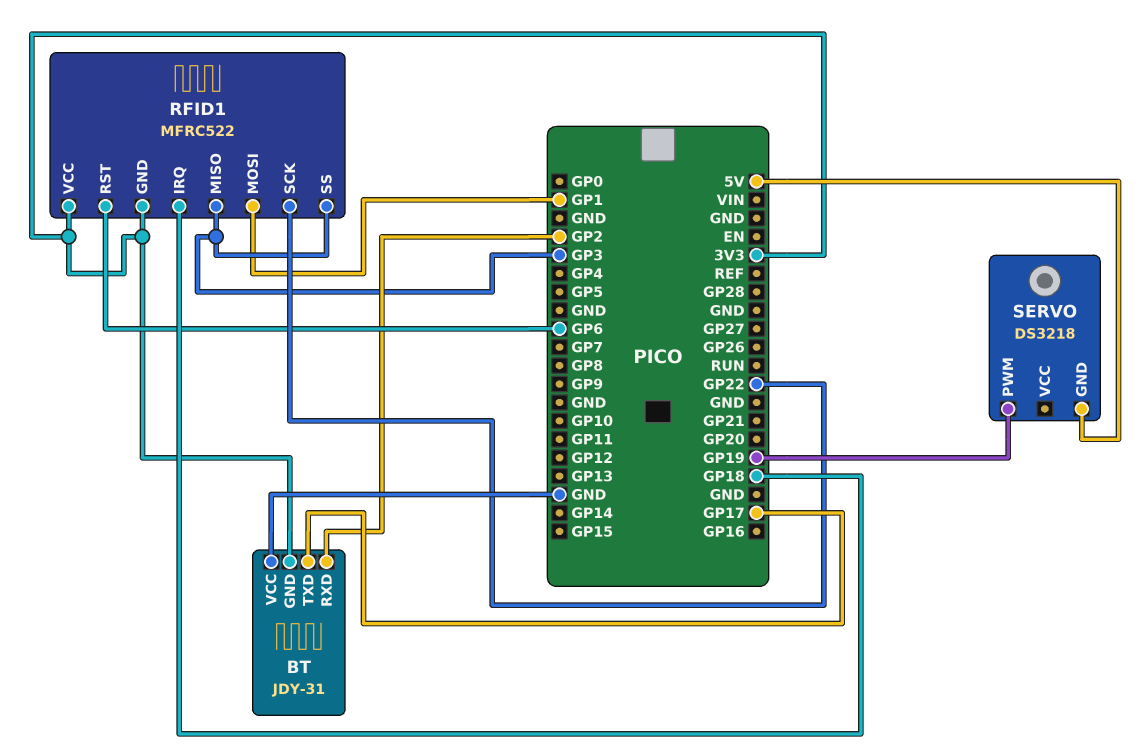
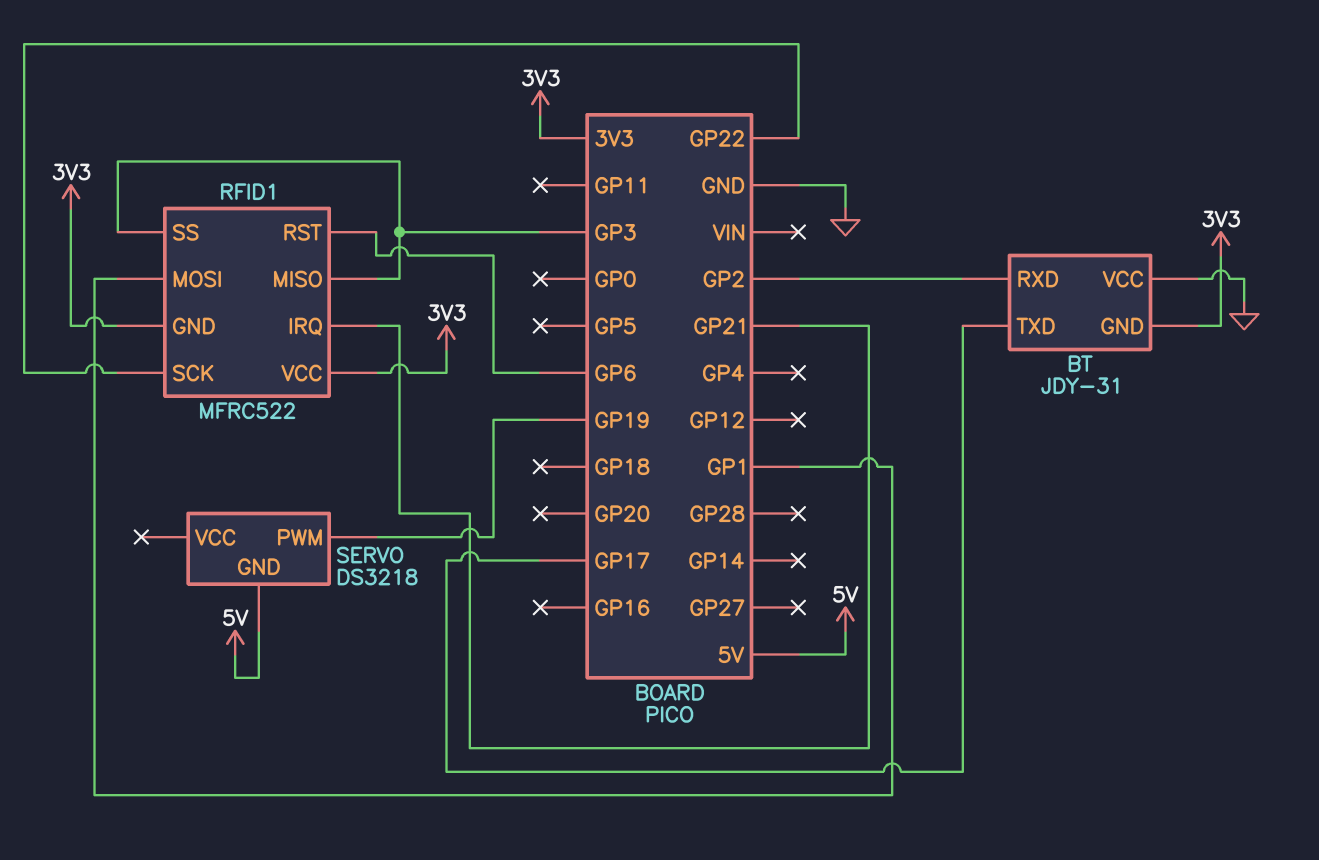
RFID1 pin IRQ: GP18 -> GP21

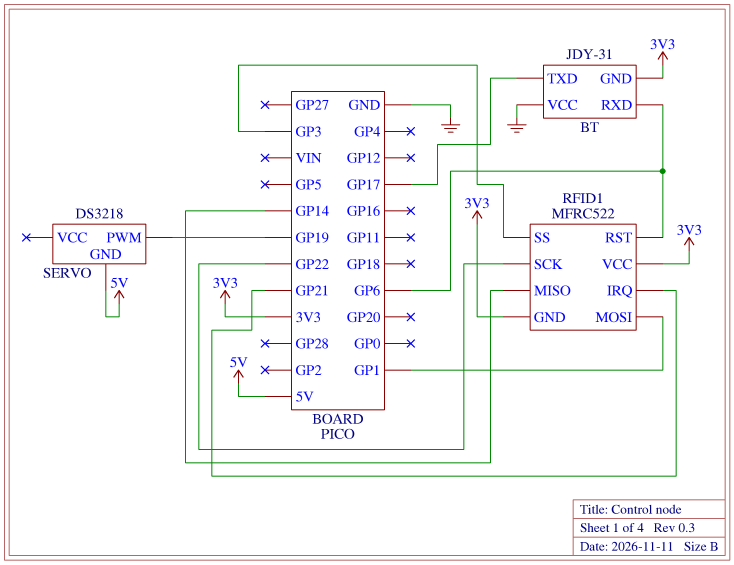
BT pin RXD: GP2 -> GP6
RFID1 pin MISO: GP3 -> GP14

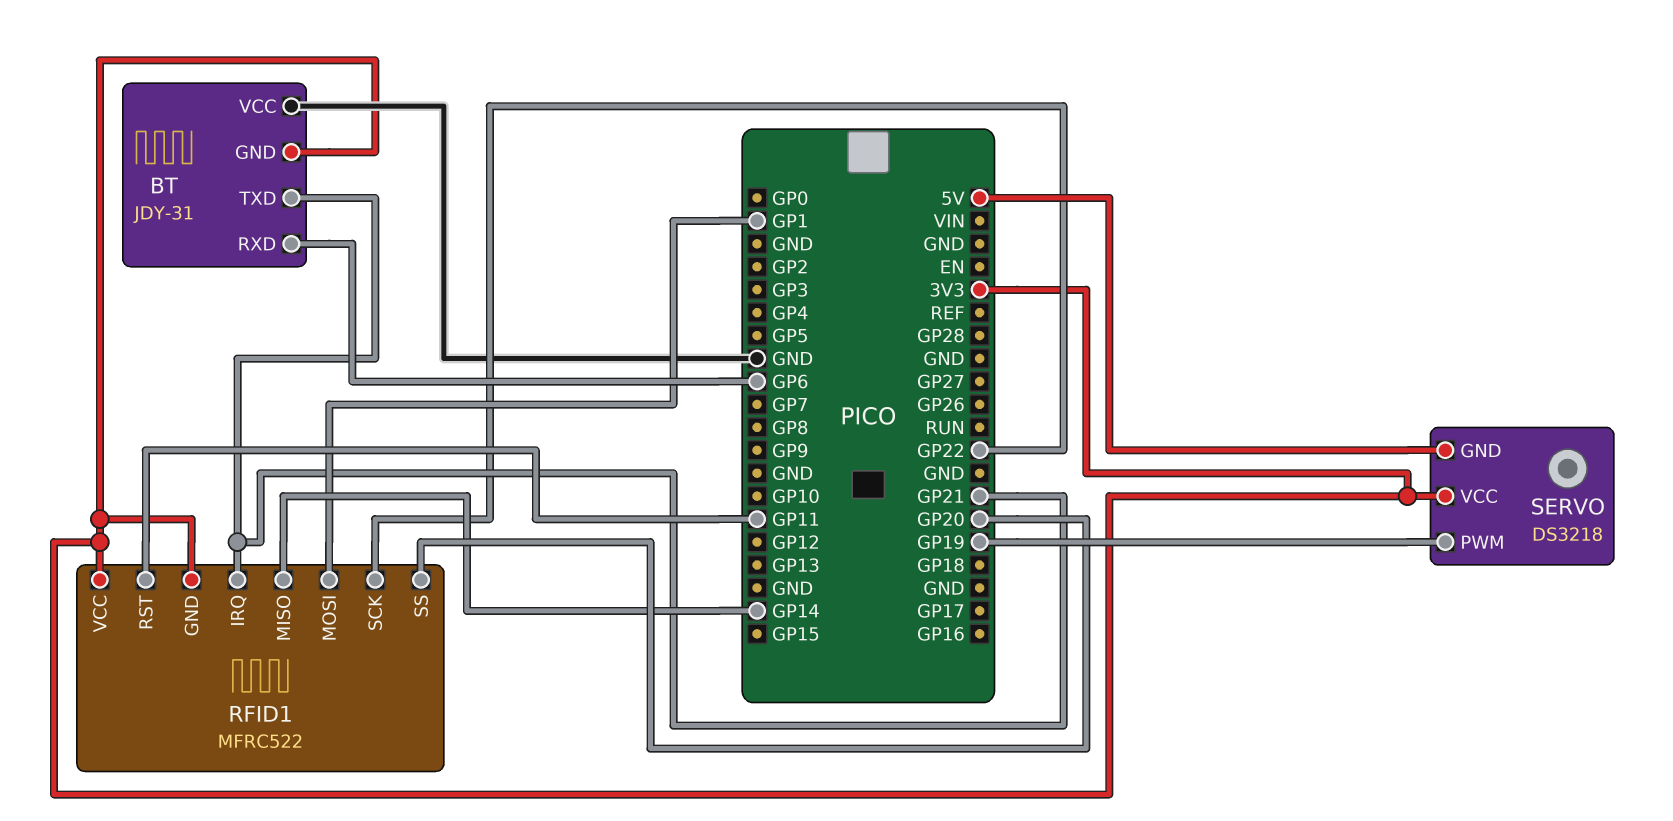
BT pin TXD: GP17 -> GP21
RFID1 pin RST: GP6 -> GP11
RFID1 pin SS: GP3 -> GP20
SERVO pin VCC: none -> 3V3

